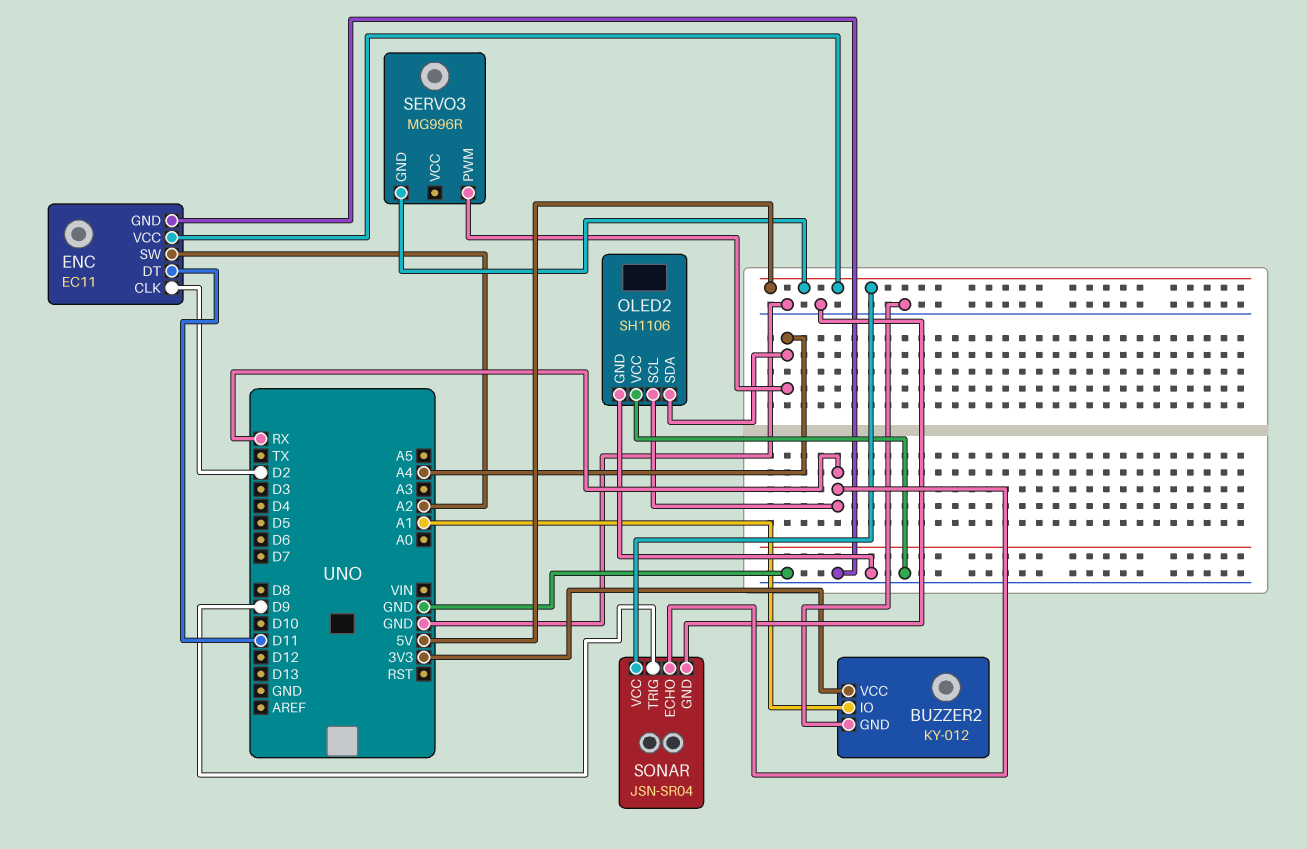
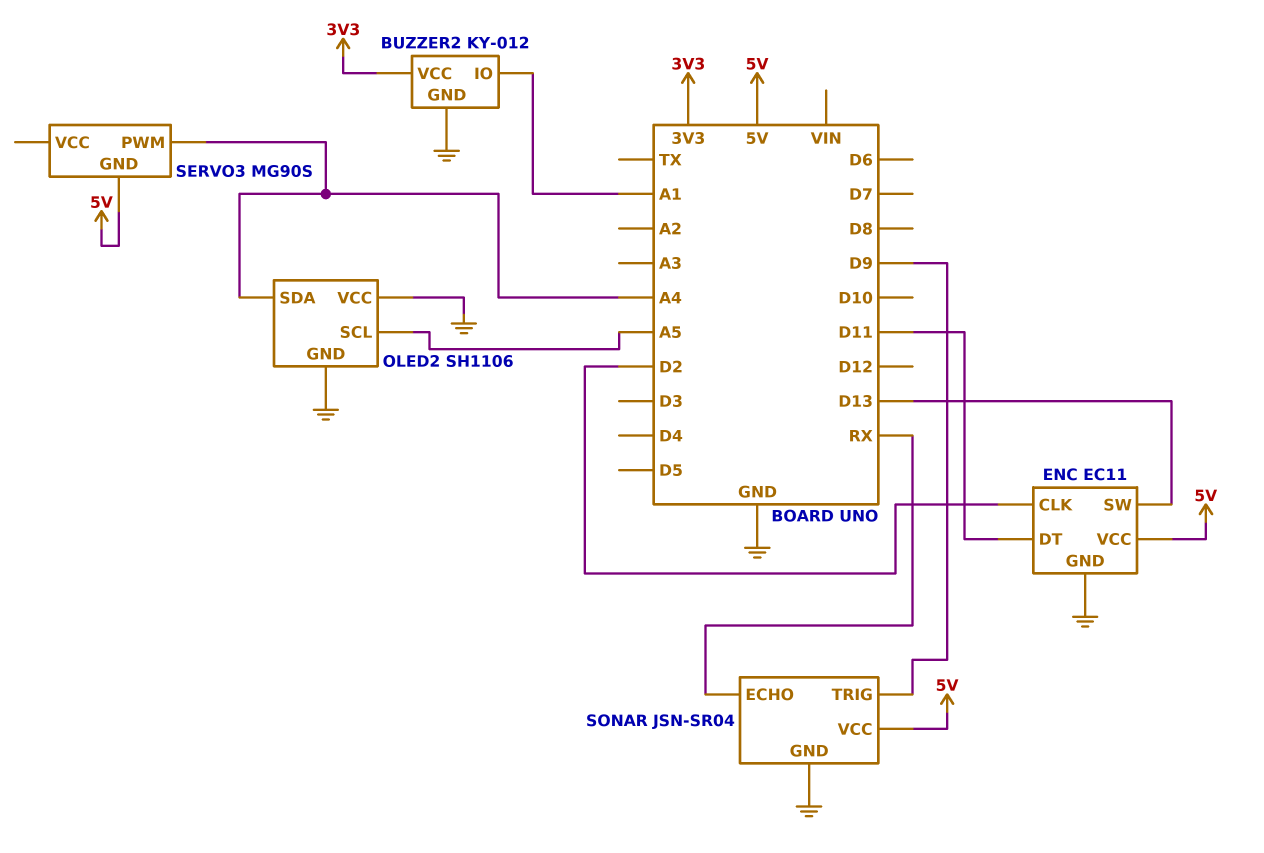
ENC pin SW: A2 -> D13
OLED2 pin SCL: RX -> A5
SERVO3: MG996R -> MG90S

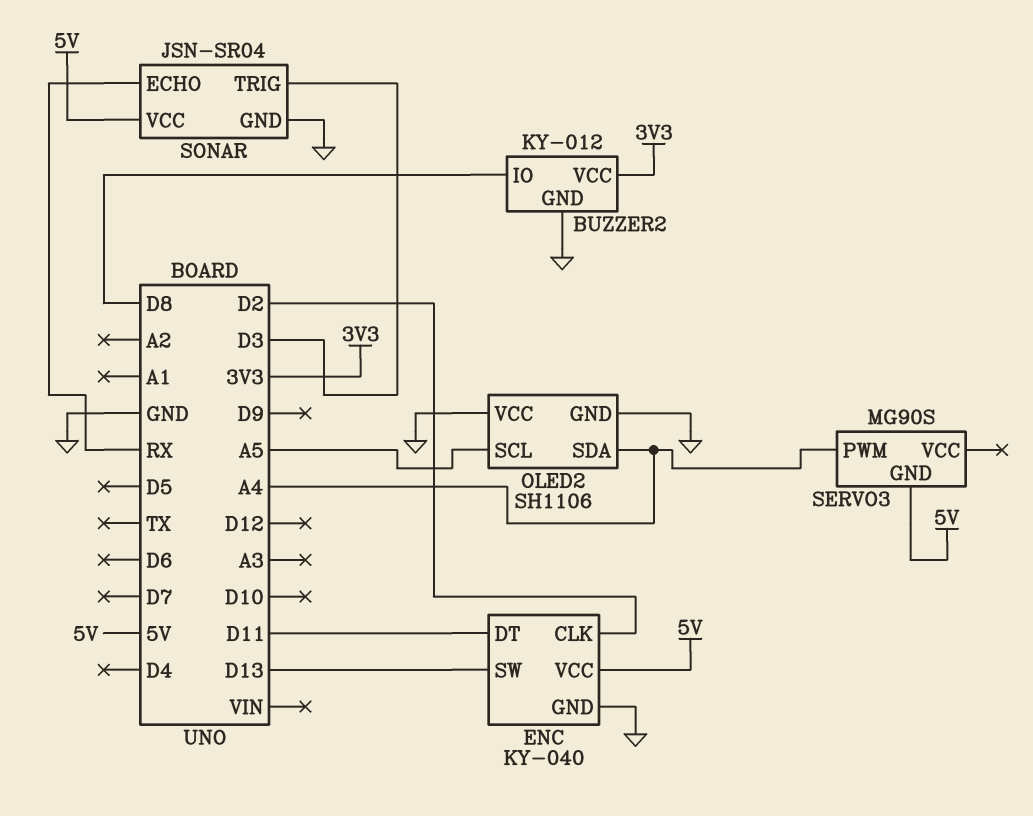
BUZZER2 pin IO: A1 -> D8
ENC: EC11 -> KY-040
SONAR pin TRIG: D9 -> D3

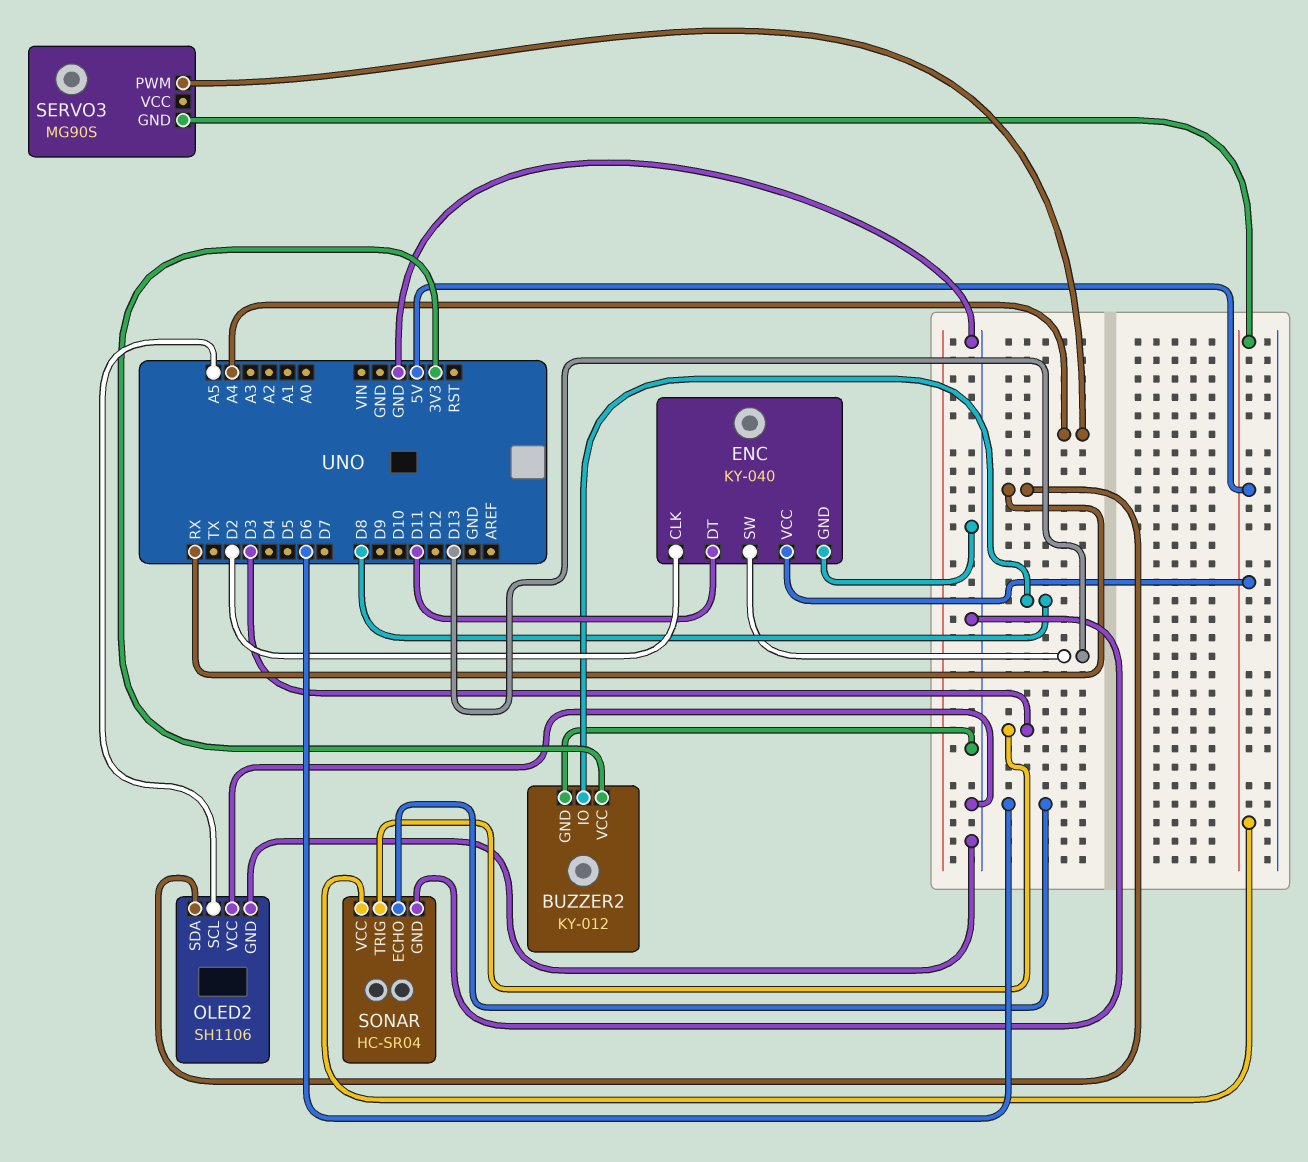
OLED2 pin SDA: A4 -> RX
SONAR: JSN-SR04 -> HC-SR04
SONAR pin ECHO: RX -> D6

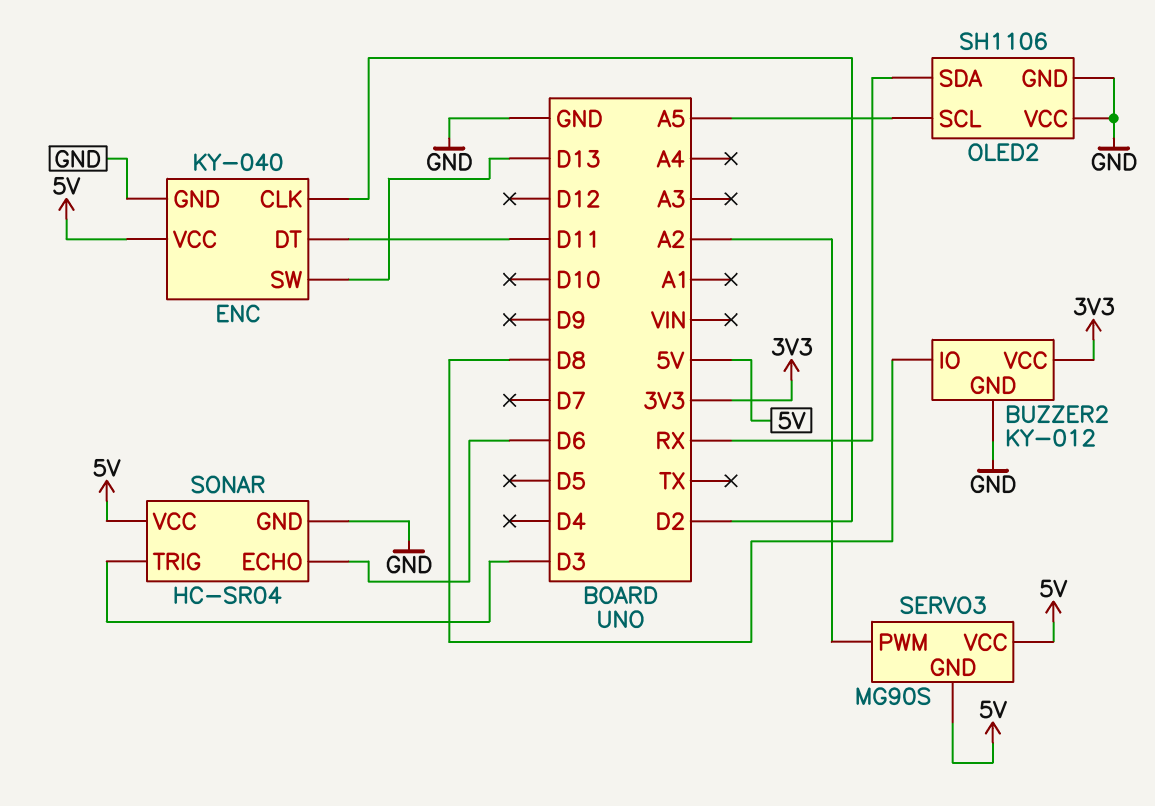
SERVO3 pin PWM: A4 -> A2
SERVO3 pin VCC: none -> 5V

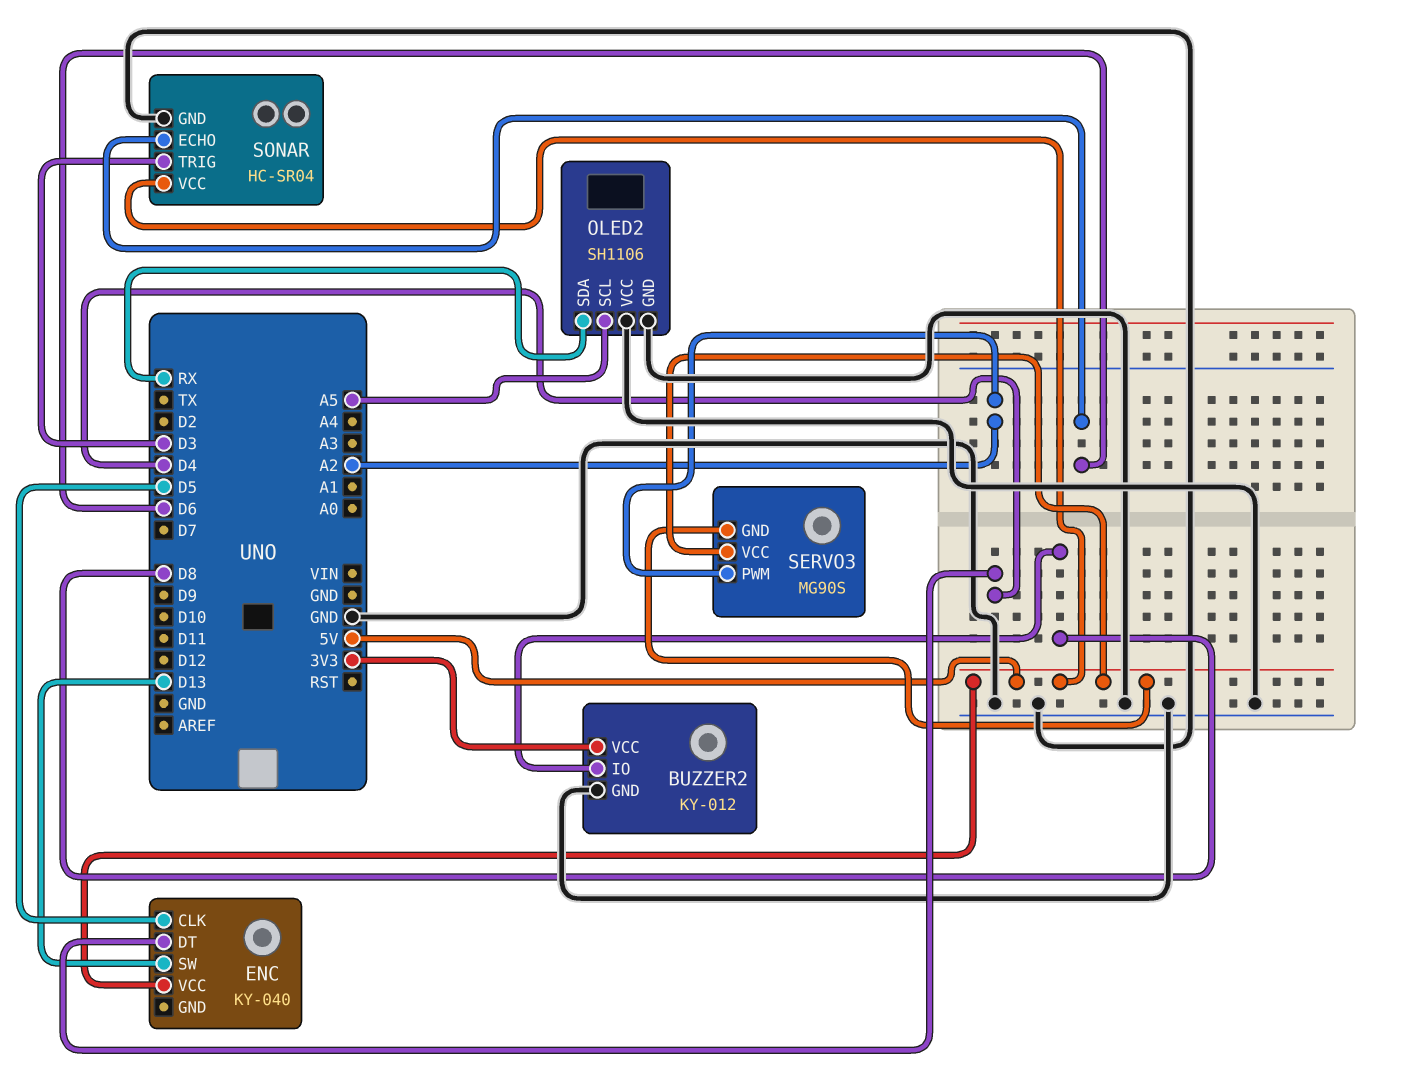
ENC pin CLK: D2 -> D5
ENC pin DT: D11 -> D4
ENC pin GND: GND -> none

